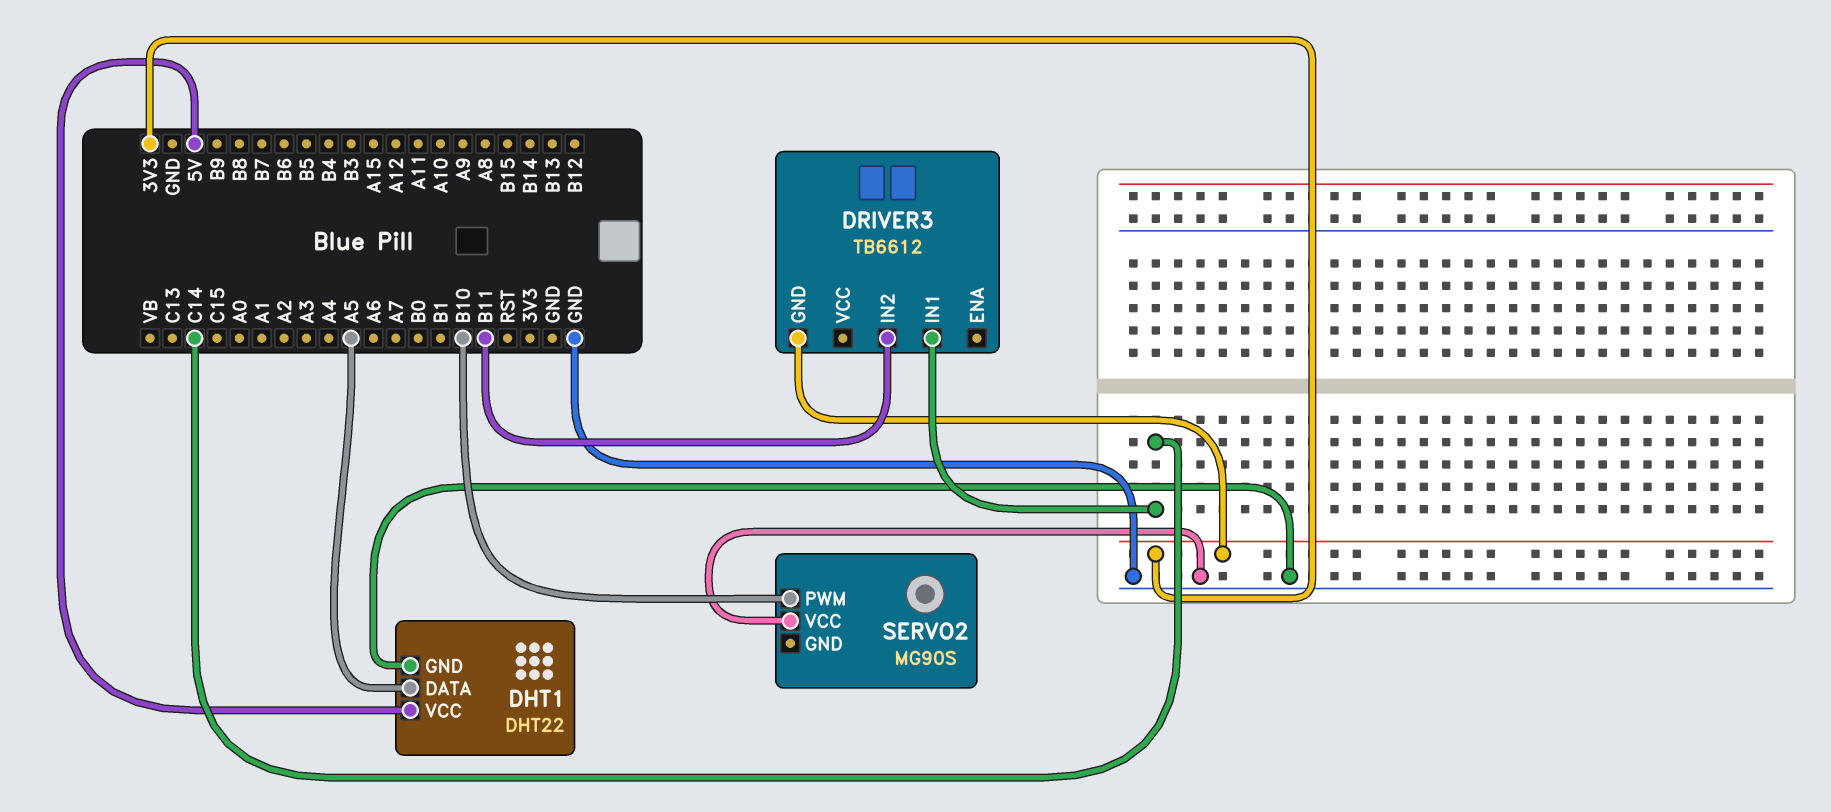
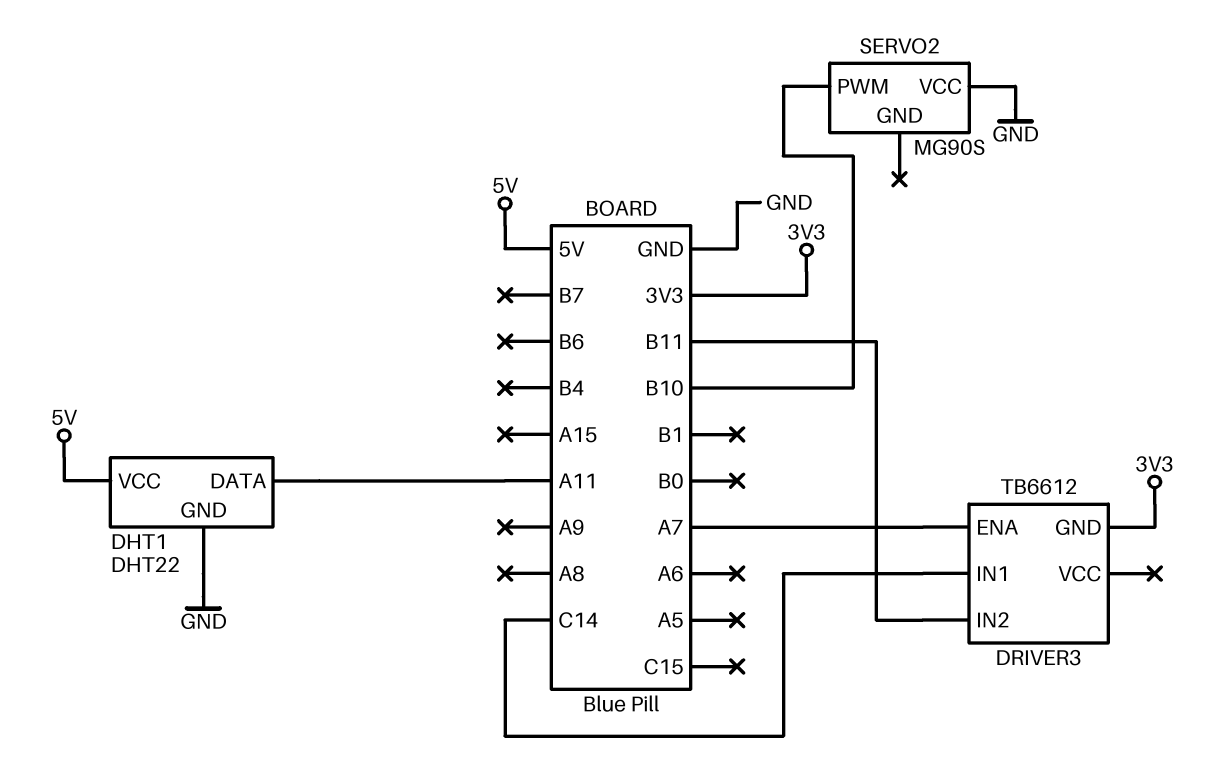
DHT1 pin DATA: A5 -> A11
DRIVER3 pin ENA: none -> A7

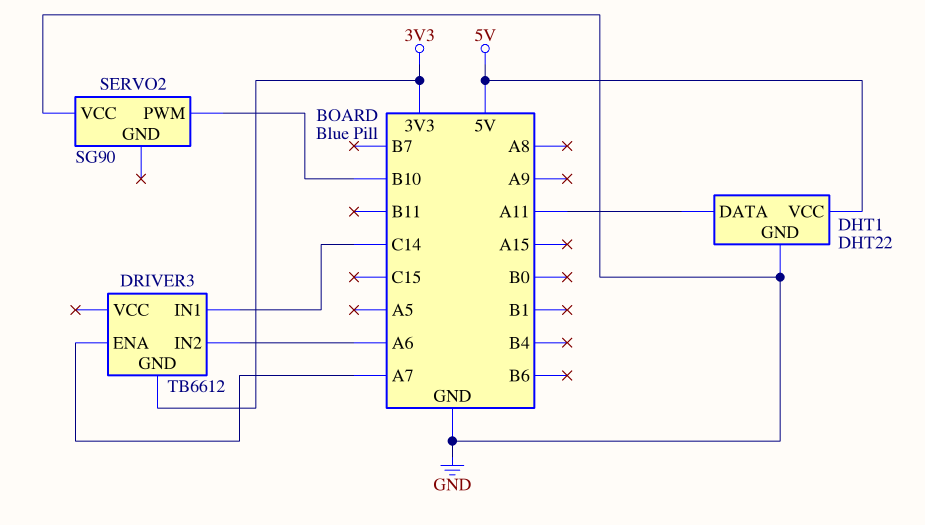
DRIVER3 pin IN2: B11 -> A6
SERVO2: MG90S -> SG90

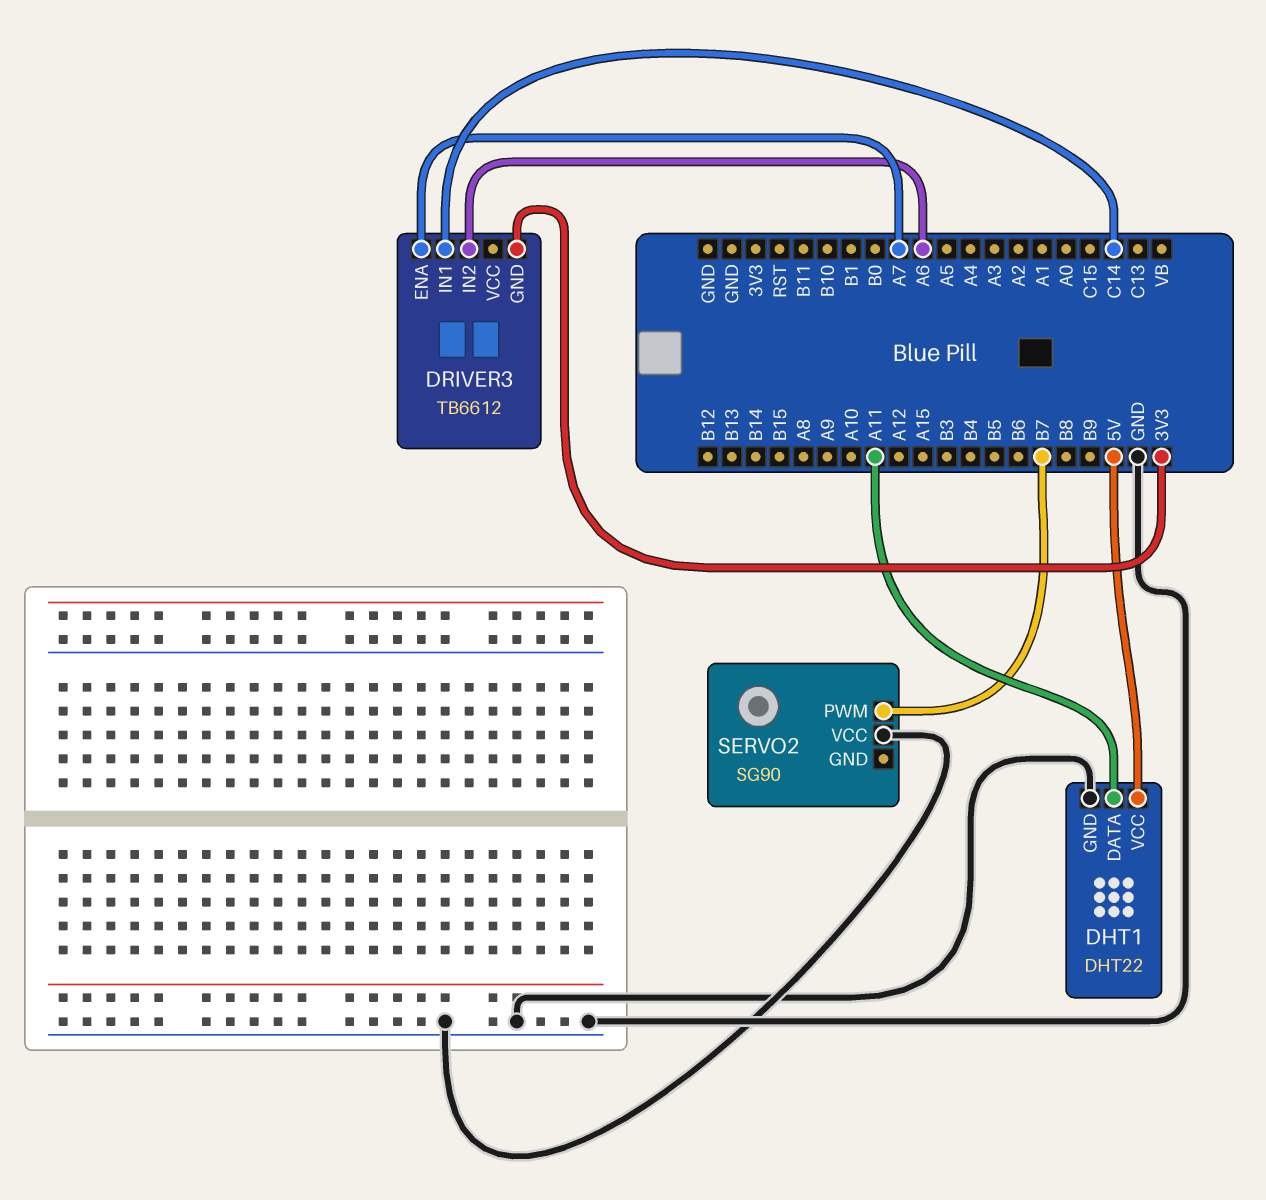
SERVO2 pin PWM: B10 -> B7

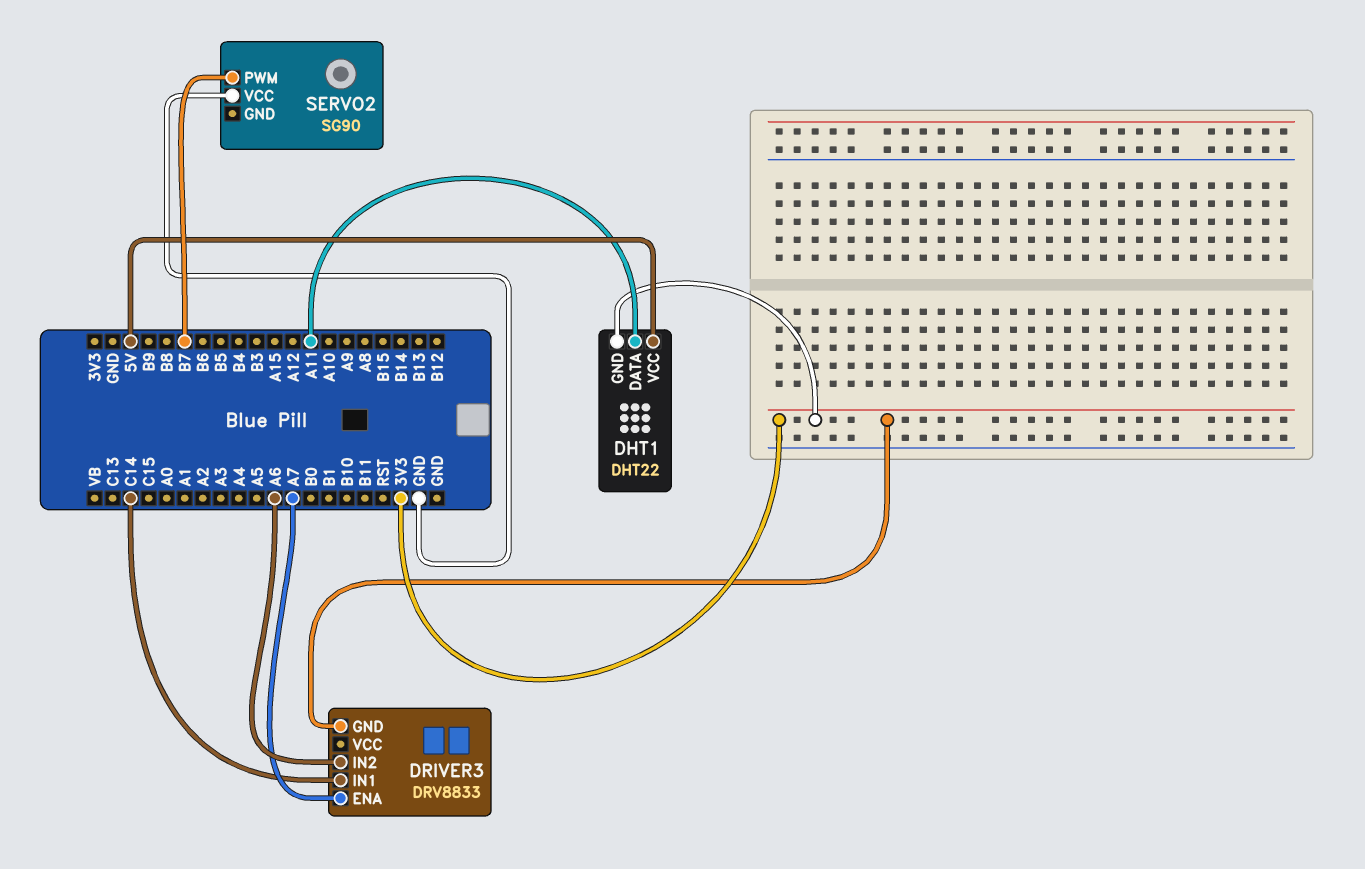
DHT1 pin GND: GND -> 3V3
DRIVER3: TB6612 -> DRV8833

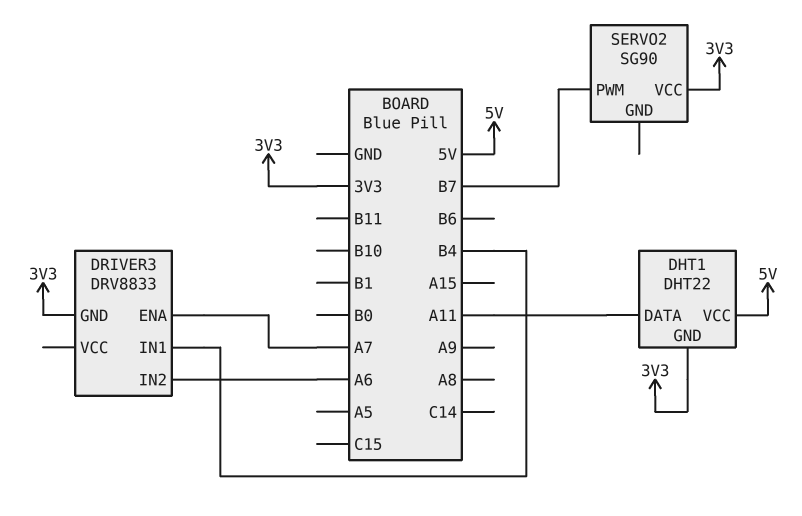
DRIVER3 pin IN1: C14 -> B4
SERVO2 pin VCC: GND -> 3V3

